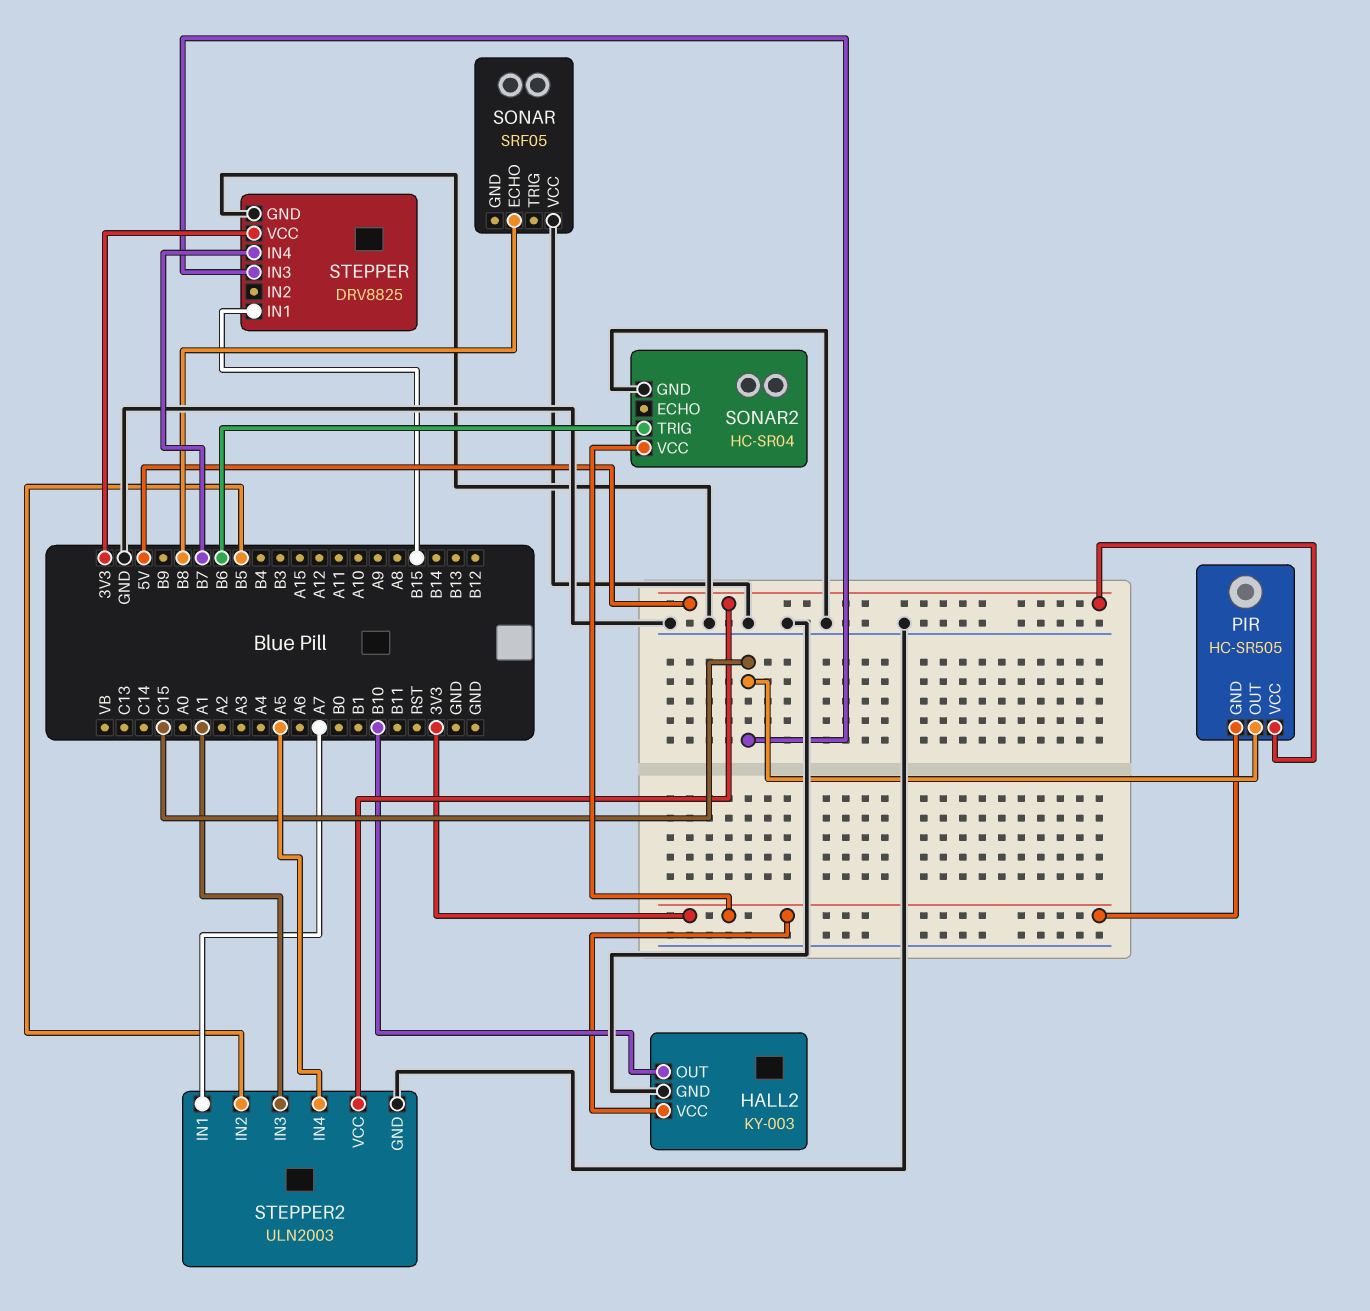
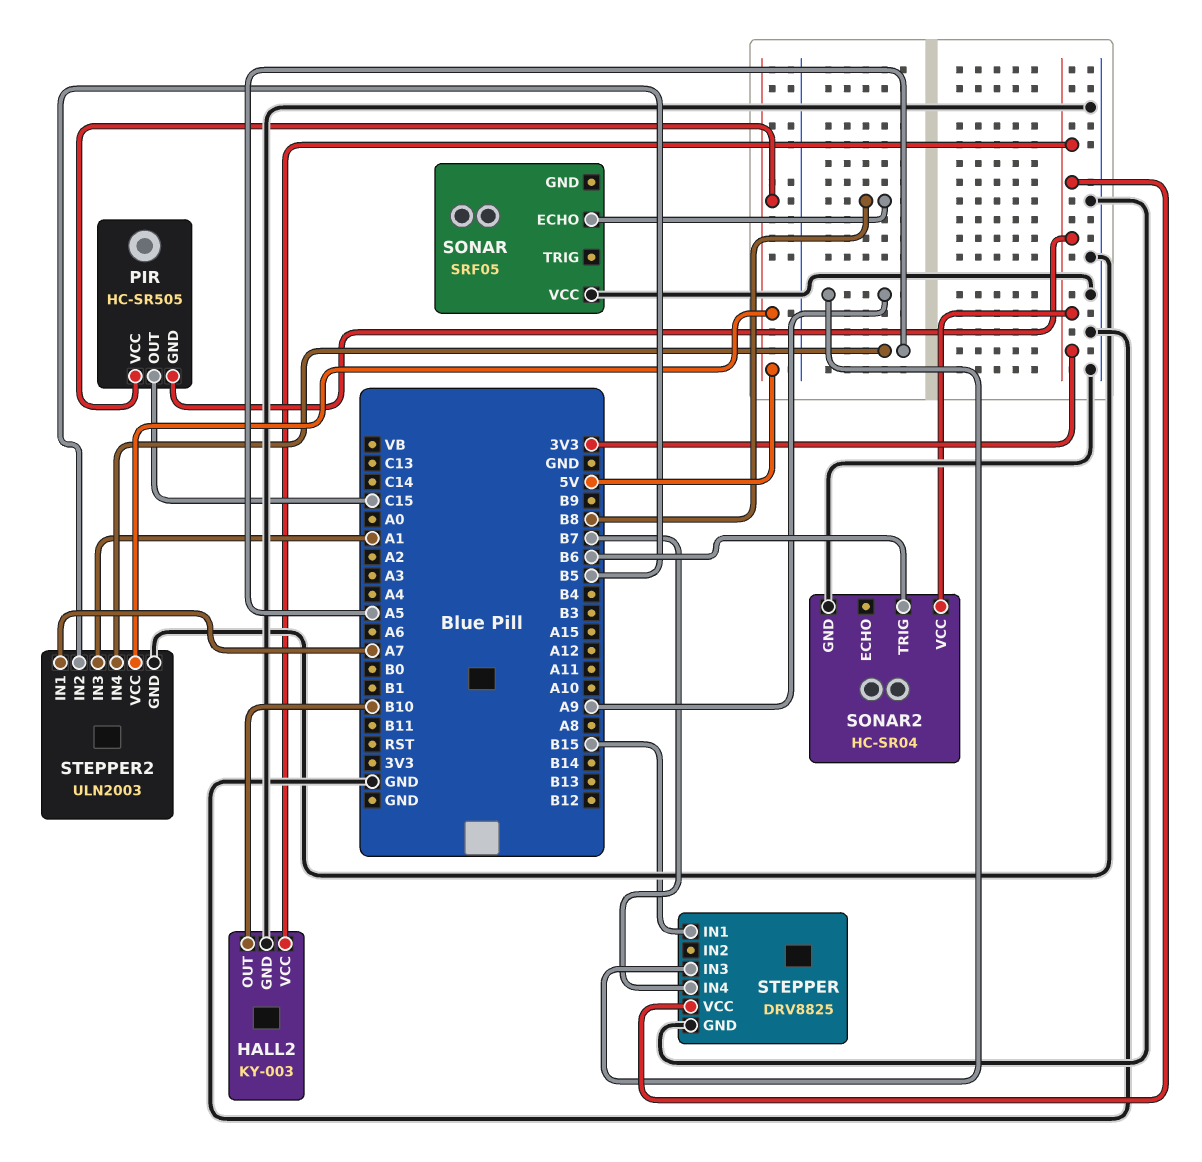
STEPPER pin IN3: C15 -> A9

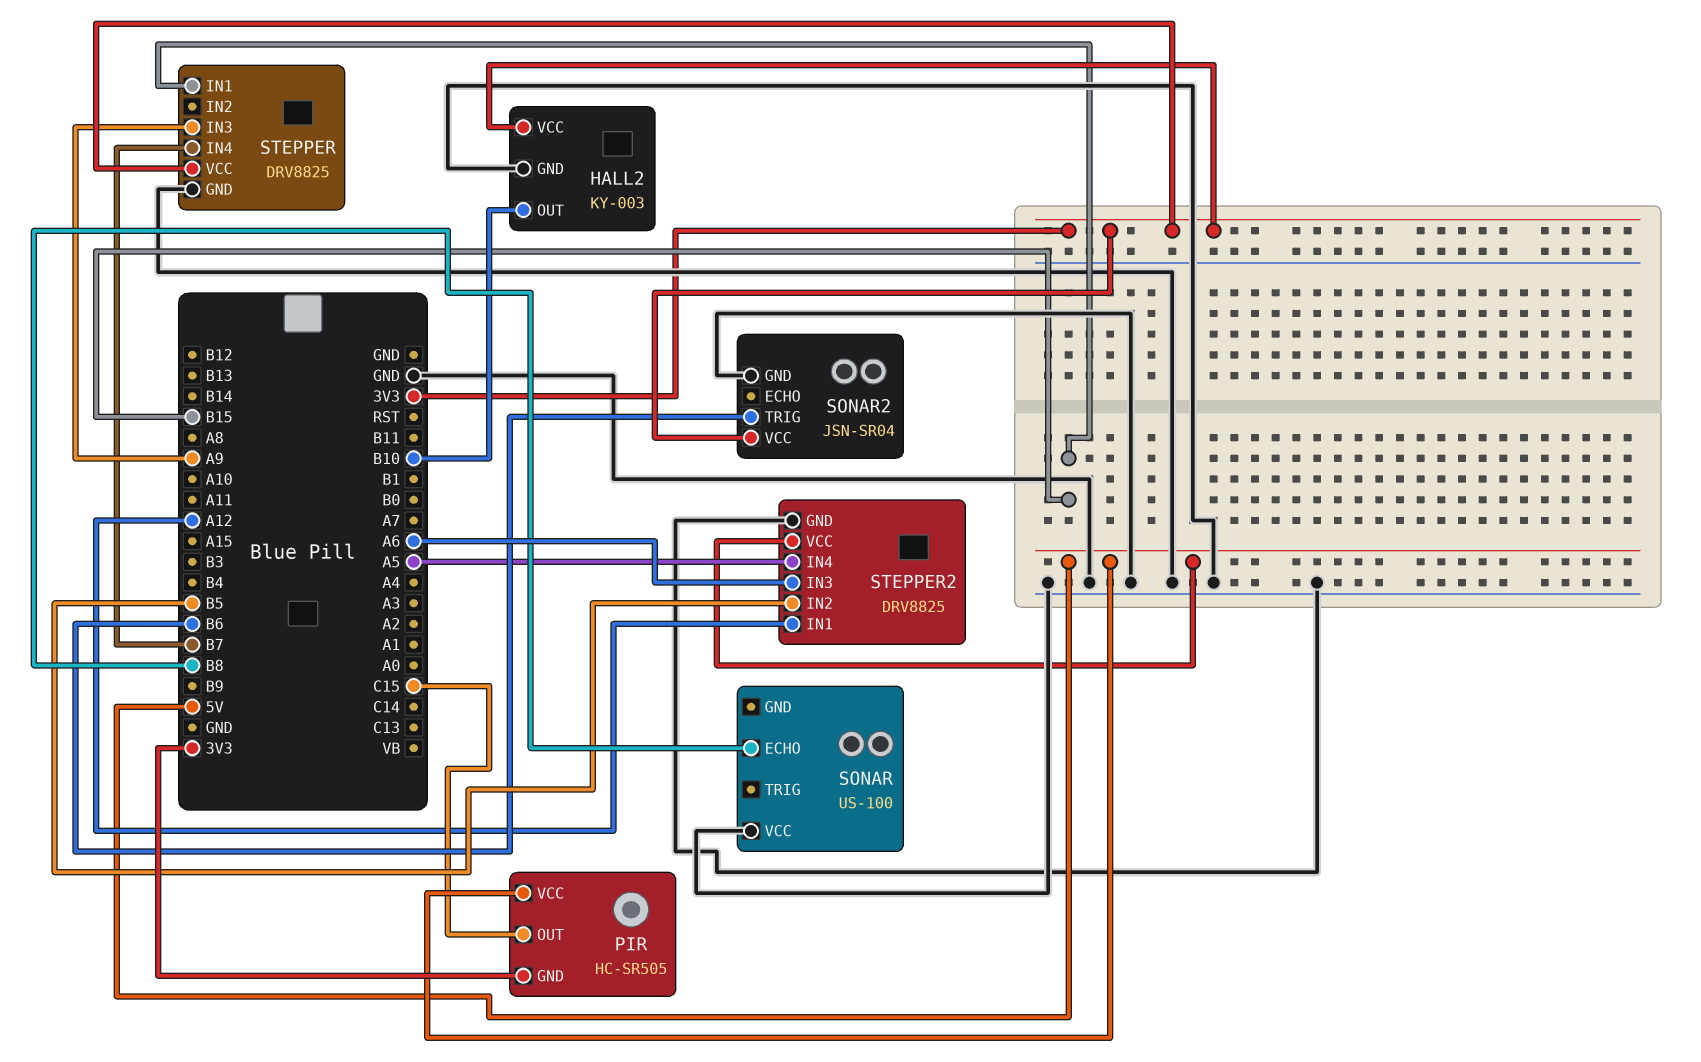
SONAR: SRF05 -> US-100
SONAR2: HC-SR04 -> JSN-SR04
STEPPER2: ULN2003 -> DRV8825
STEPPER2 pin IN1: A7 -> A12
STEPPER2 pin IN3: A1 -> A6

